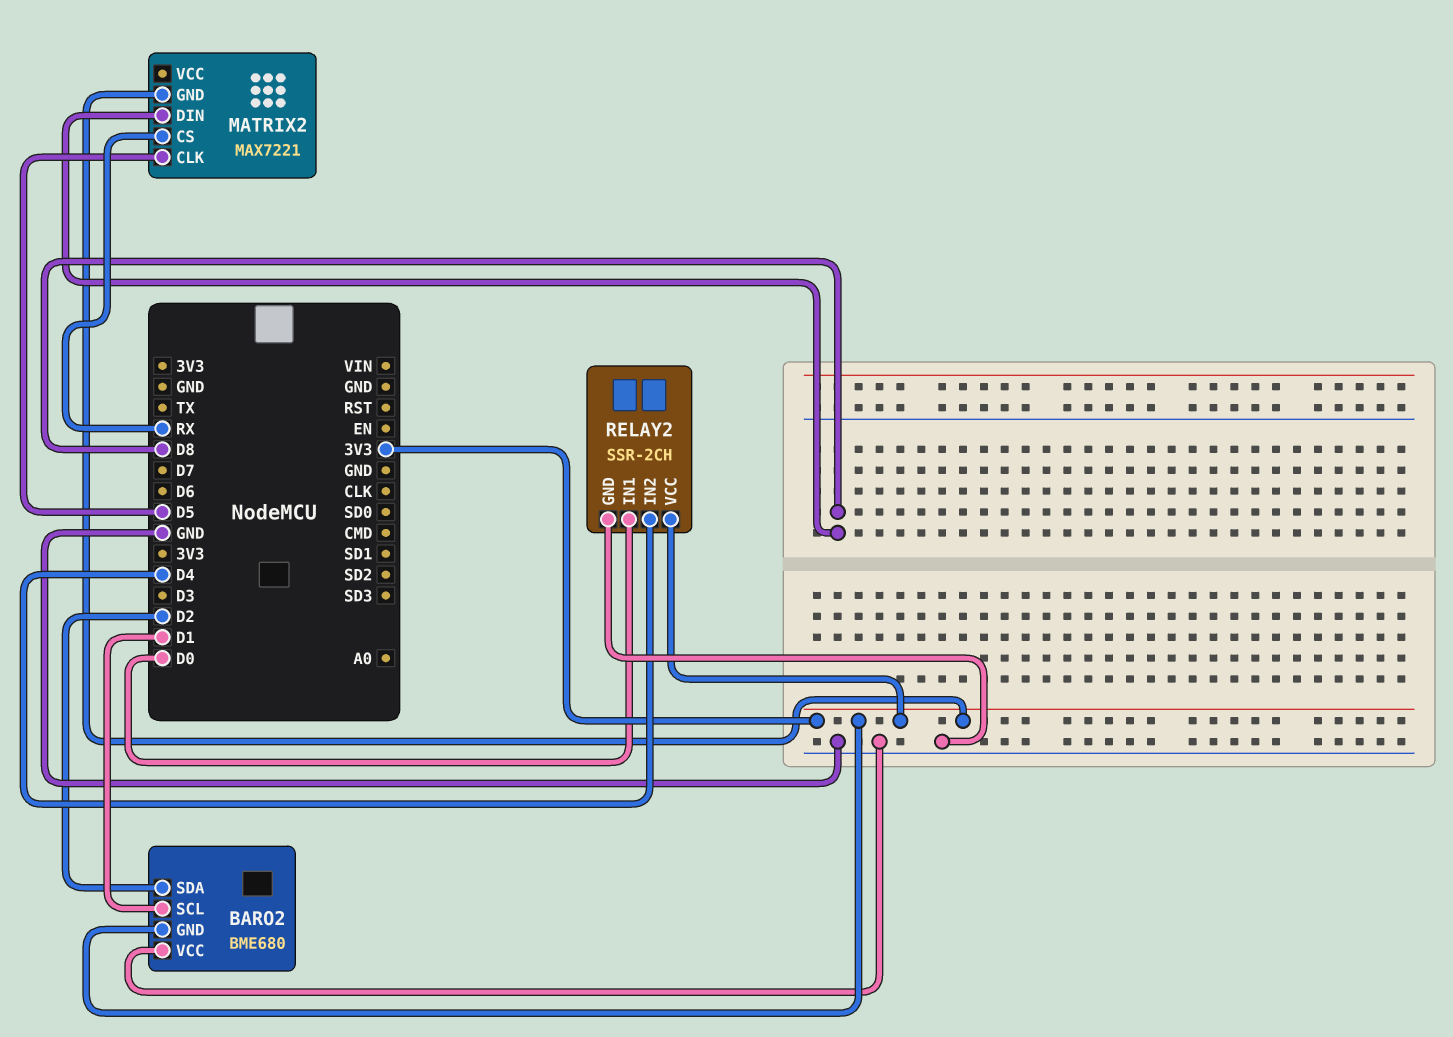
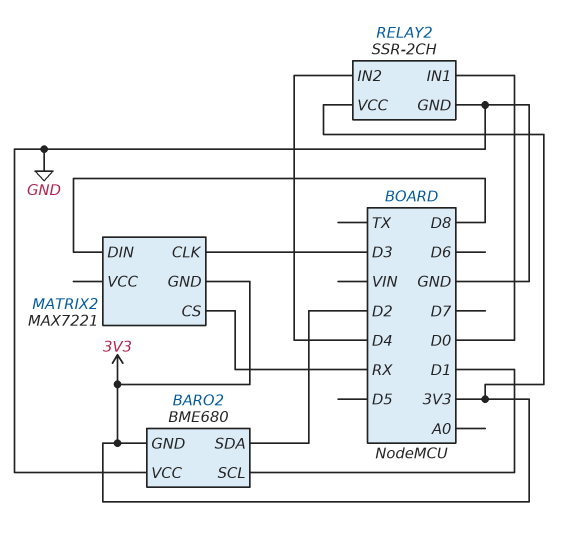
MATRIX2 pin CLK: D5 -> D3

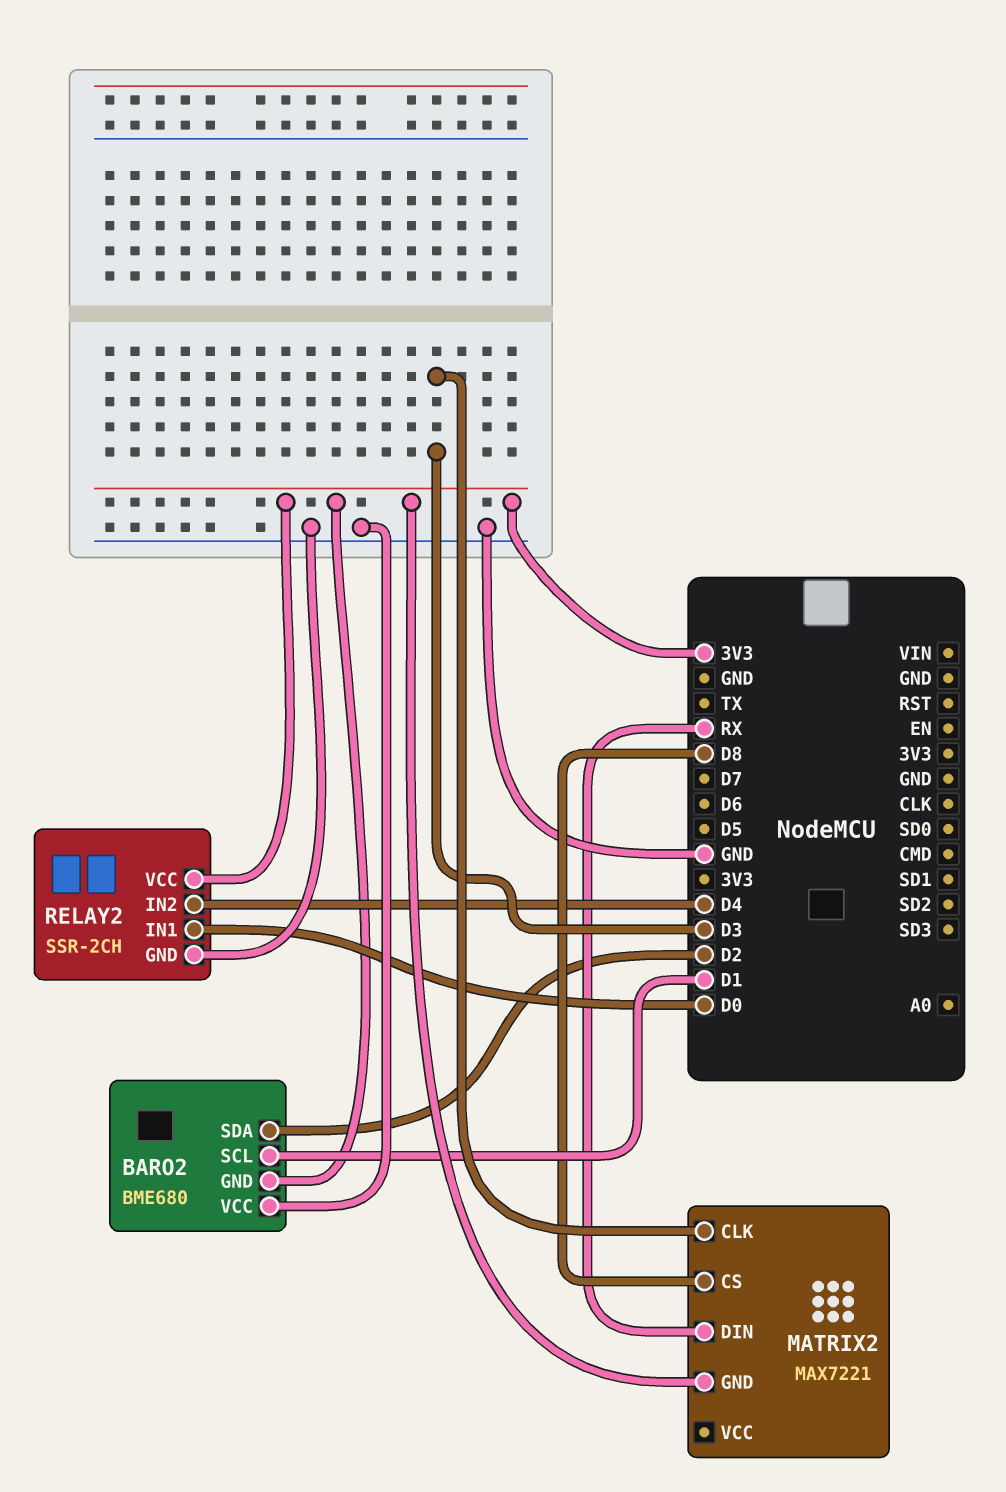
MATRIX2 pin CS: RX -> D8
MATRIX2 pin DIN: D8 -> RX

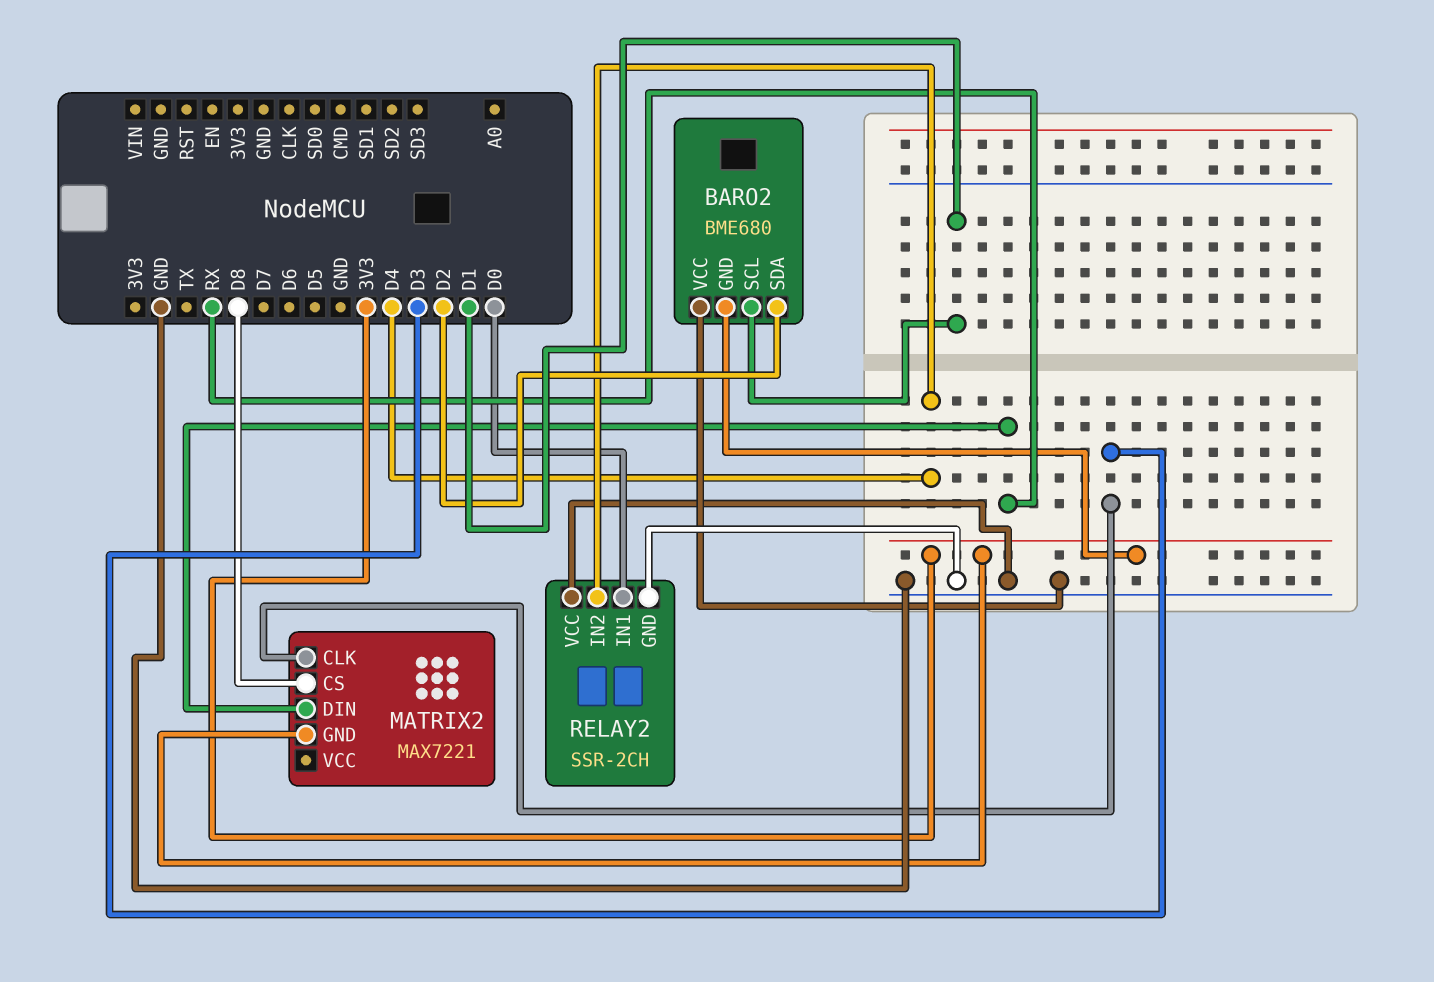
RELAY2 pin VCC: 3V3 -> GND

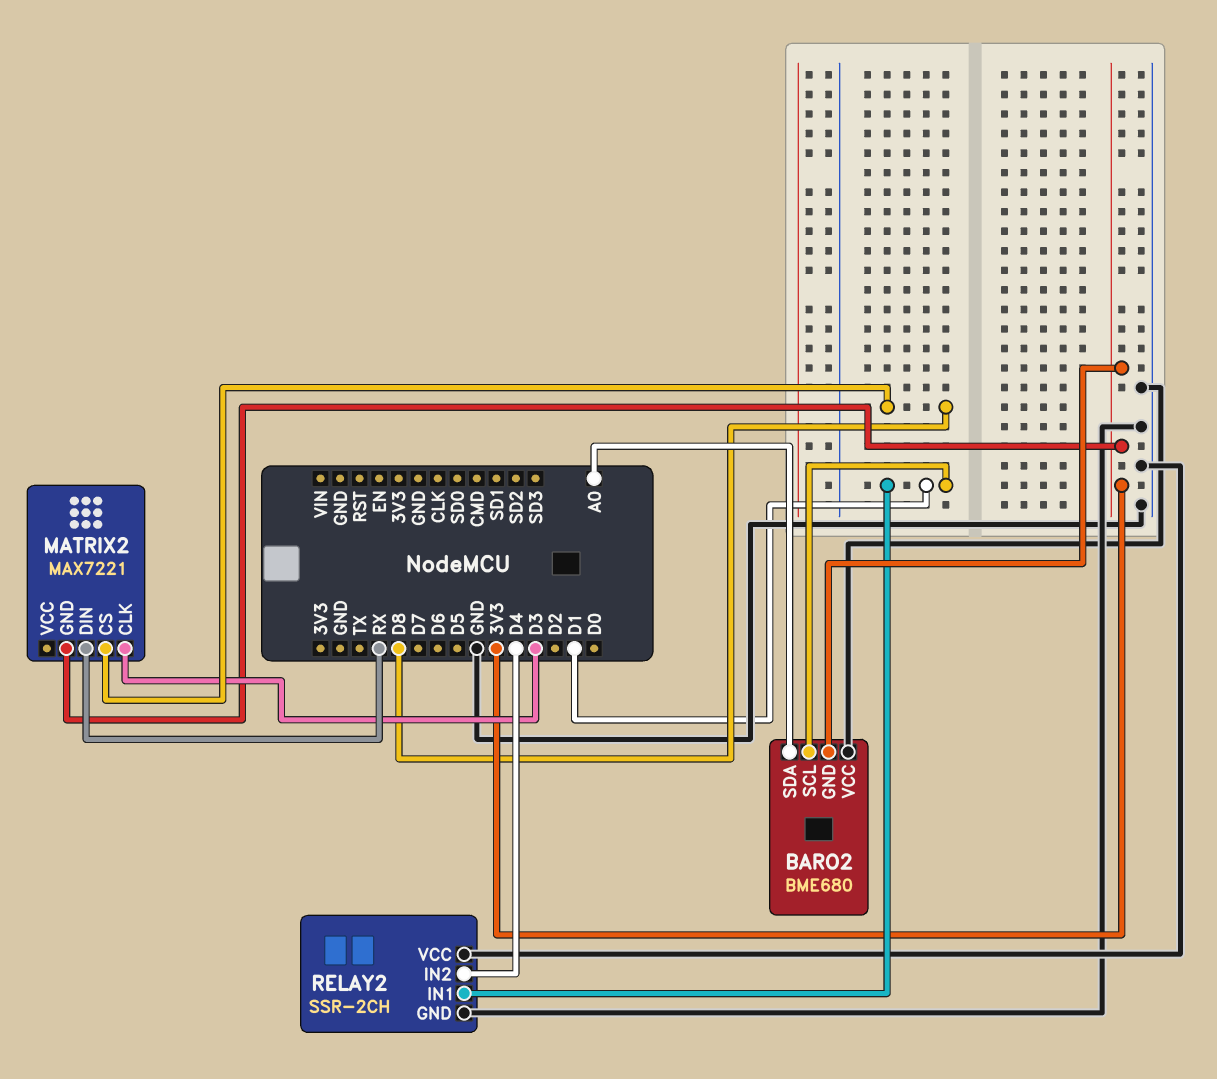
BARO2 pin SDA: D2 -> A0
RELAY2 pin IN1: D0 -> D1

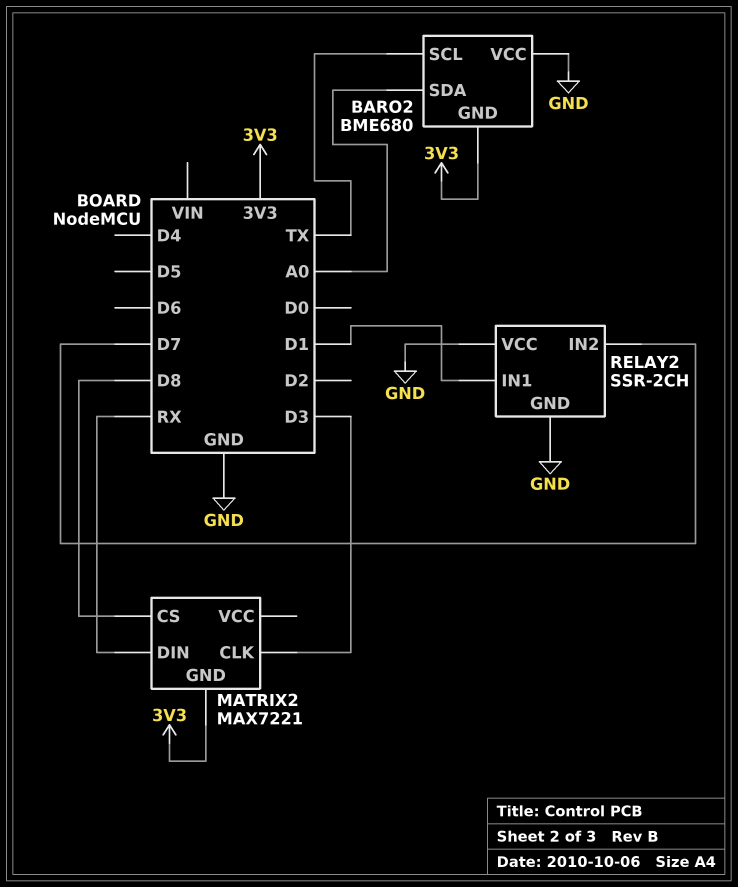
BARO2 pin SCL: D1 -> TX
RELAY2 pin IN2: D4 -> D7

